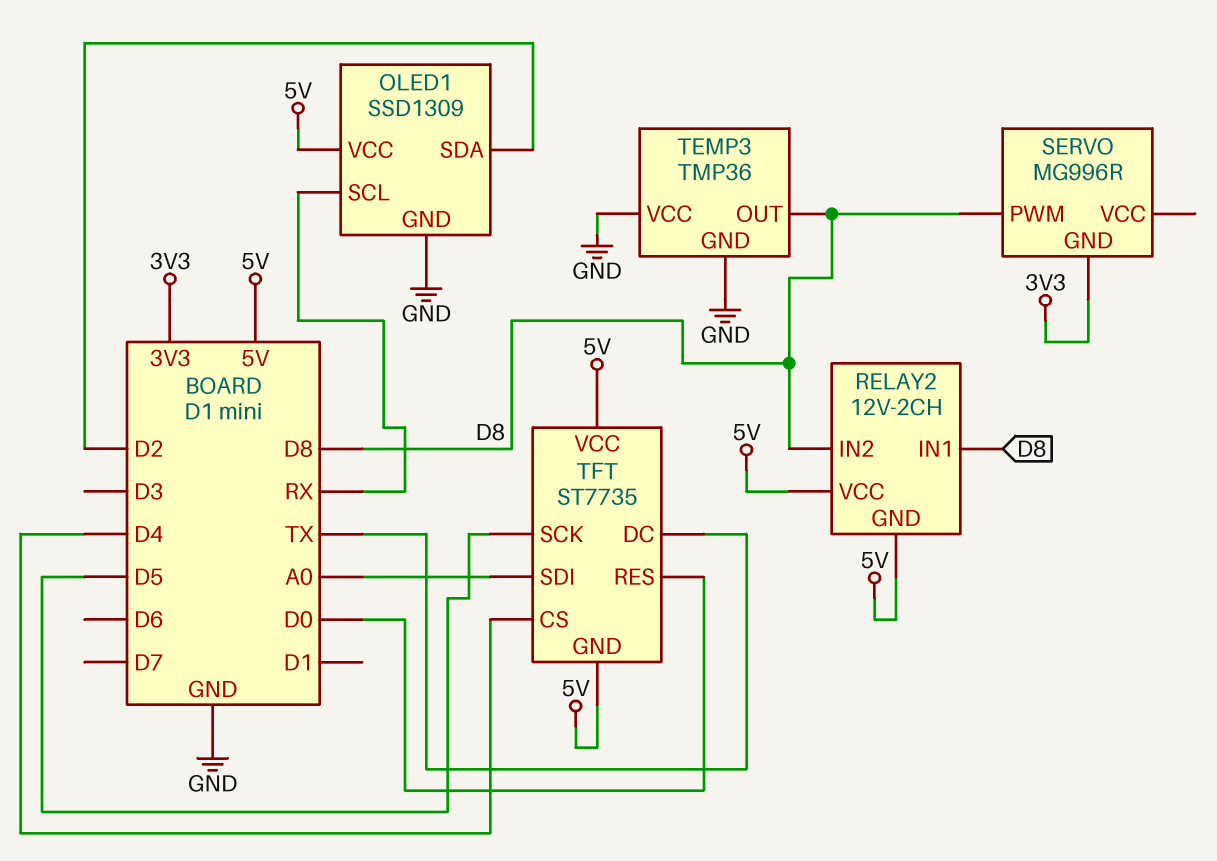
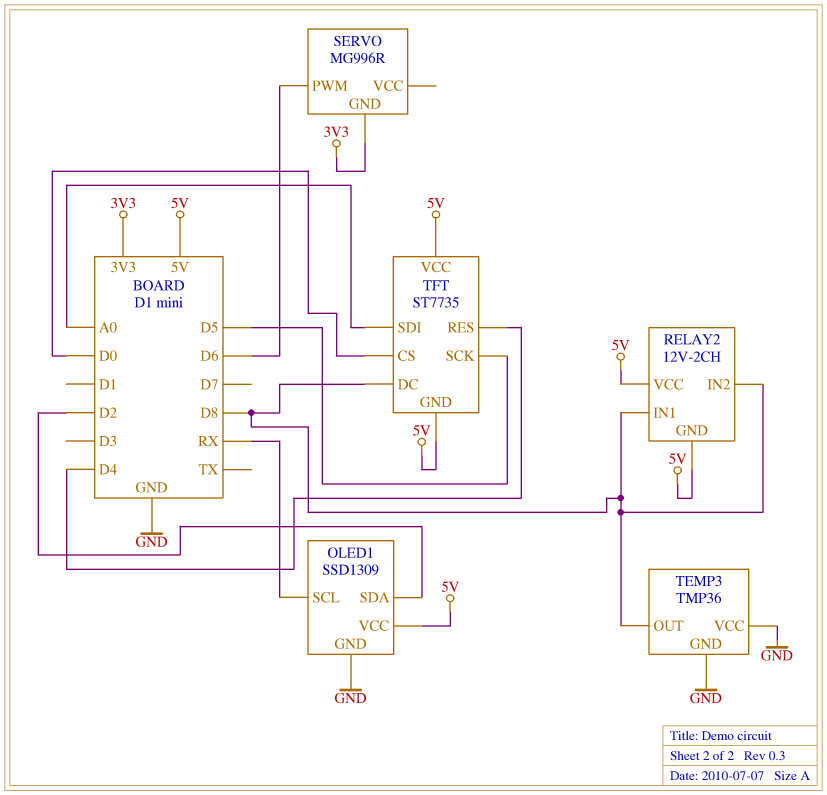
SERVO pin PWM: D8 -> D6
TFT pin CS: D4 -> D0
TFT pin DC: TX -> D8
TFT pin RES: D0 -> D4

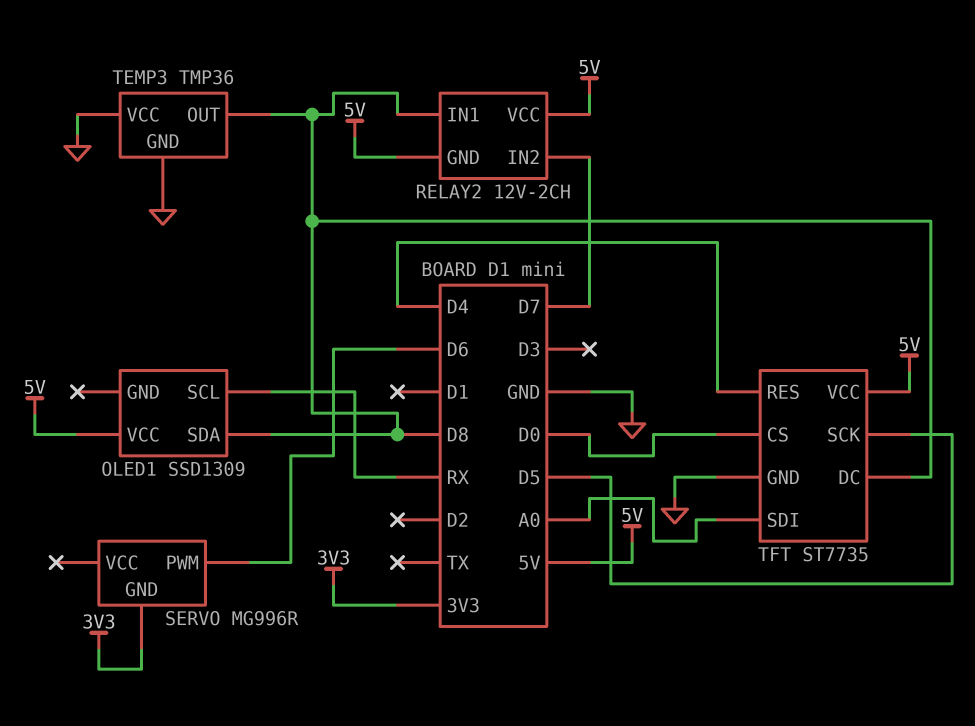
OLED1 pin GND: GND -> none
OLED1 pin SDA: D2 -> D8
RELAY2 pin IN2: D8 -> D7
TFT pin GND: 5V -> GND

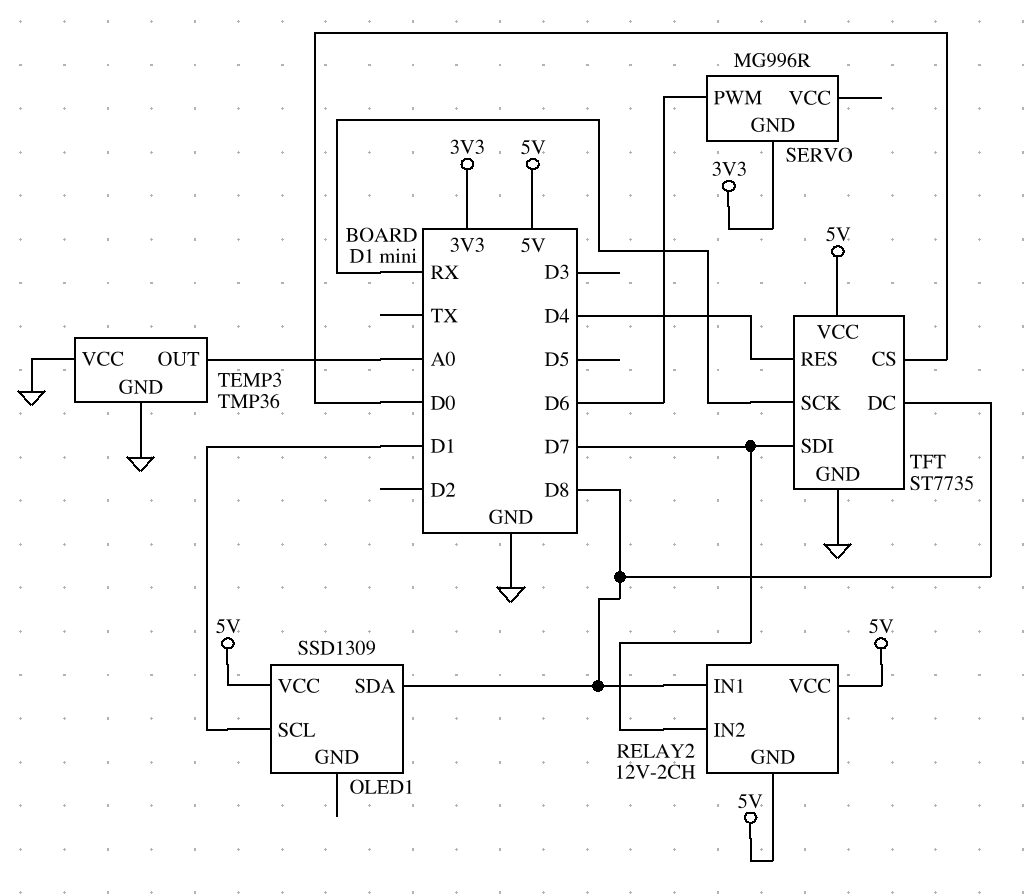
OLED1 pin SCL: RX -> D1
TEMP3 pin OUT: D8 -> A0
TFT pin SCK: D5 -> RX
TFT pin SDI: A0 -> D7

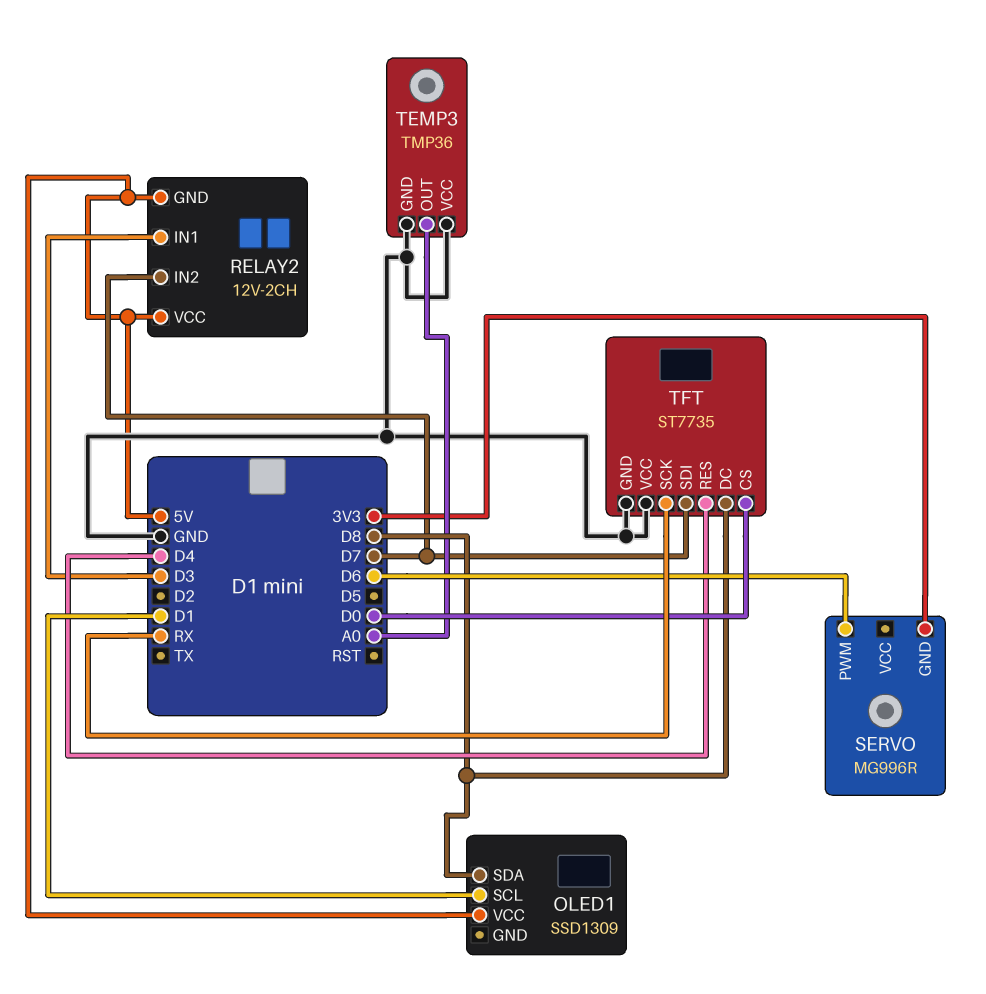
RELAY2 pin IN1: D8 -> D3
TFT pin VCC: 5V -> GND

